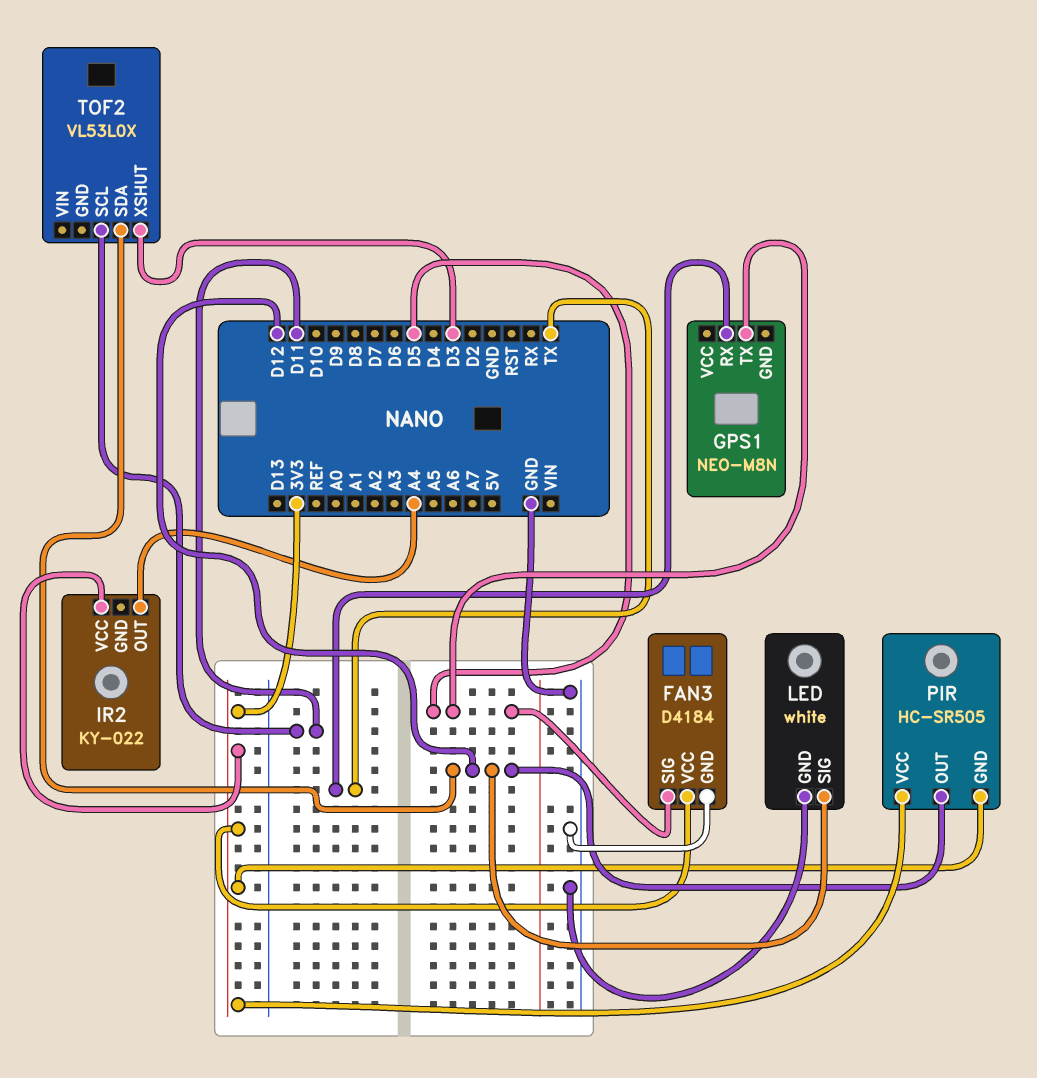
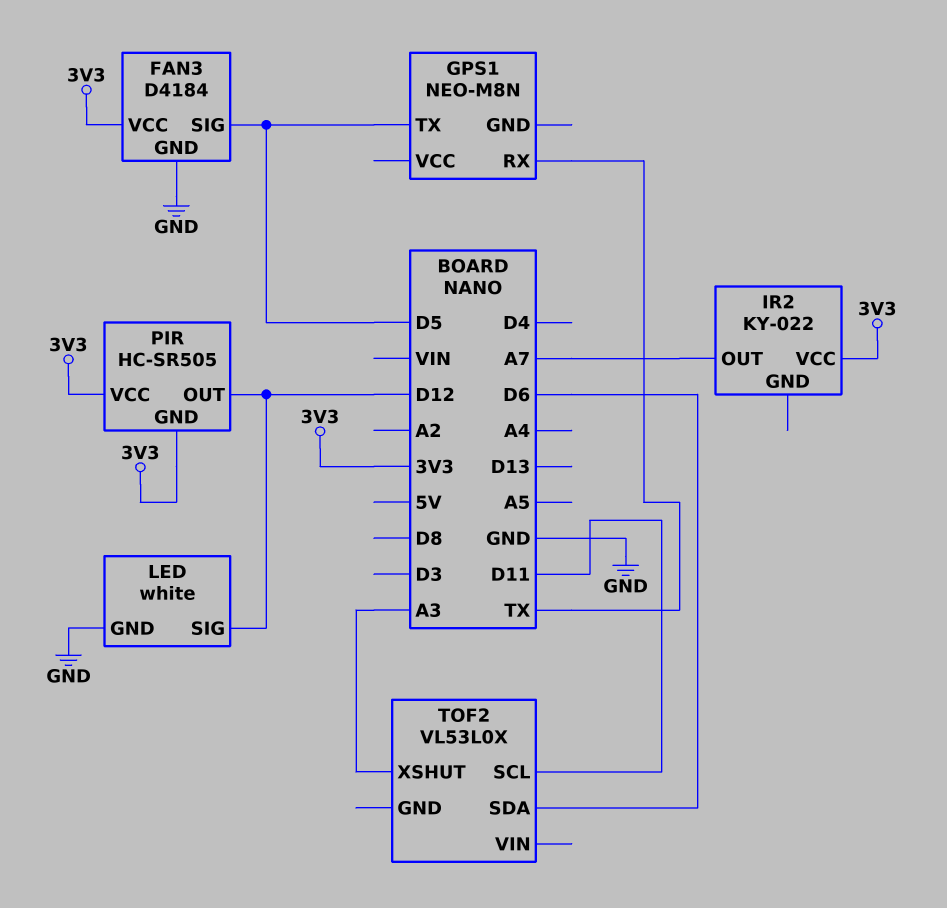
IR2 pin OUT: A4 -> A7
TOF2 pin SDA: D12 -> D6
TOF2 pin XSHUT: D3 -> A3

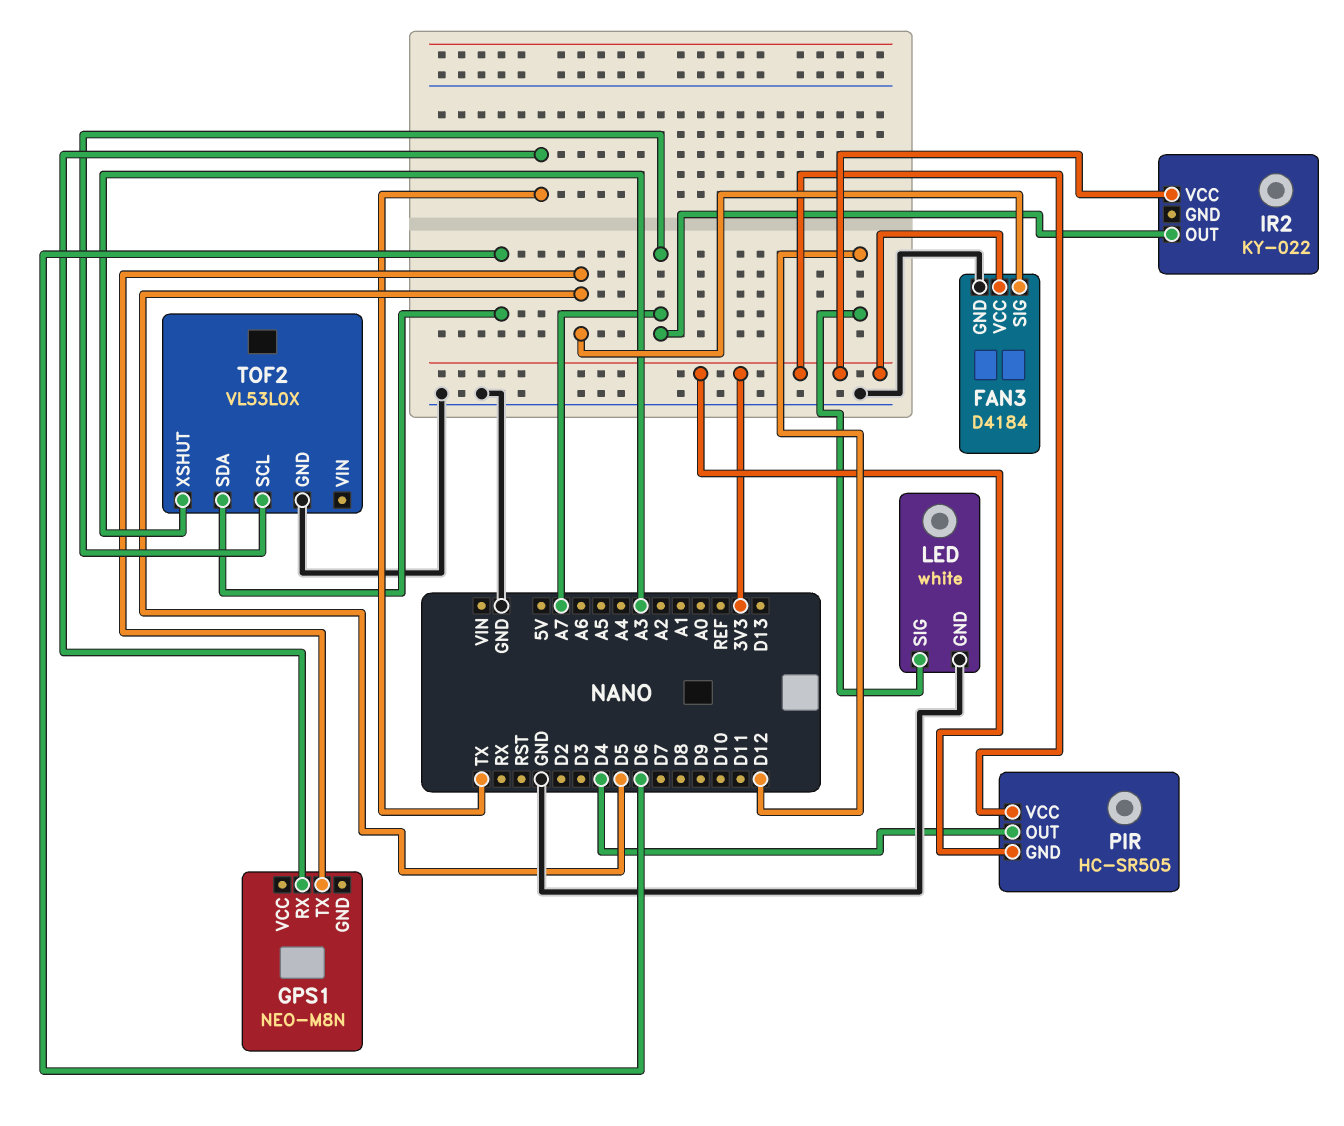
PIR pin OUT: D12 -> D4
TOF2 pin GND: none -> GND
TOF2 pin SCL: D11 -> A7

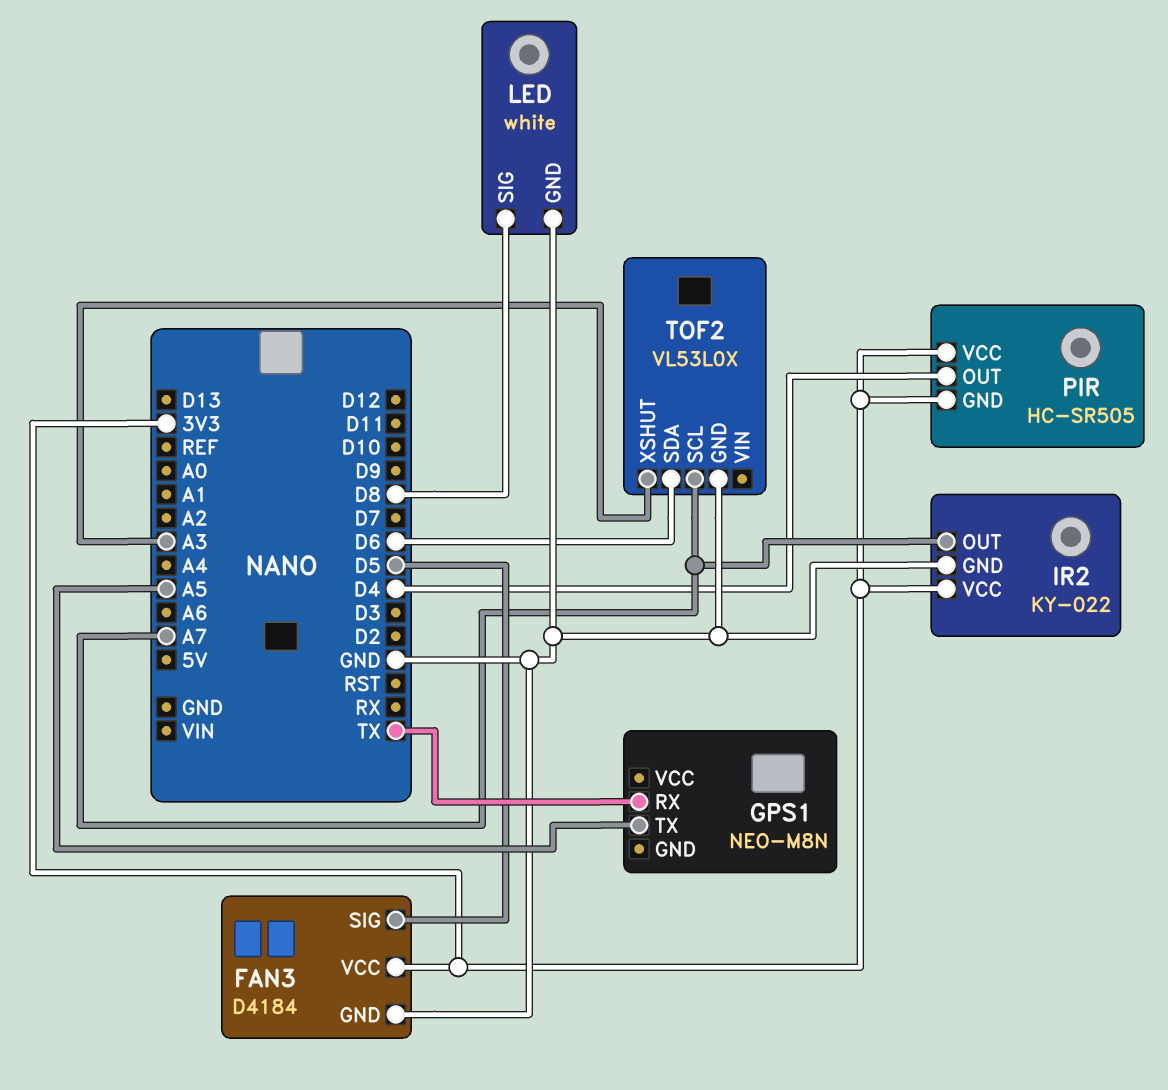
GPS1 pin TX: D5 -> A5
IR2 pin GND: none -> GND
LED pin SIG: D12 -> D8

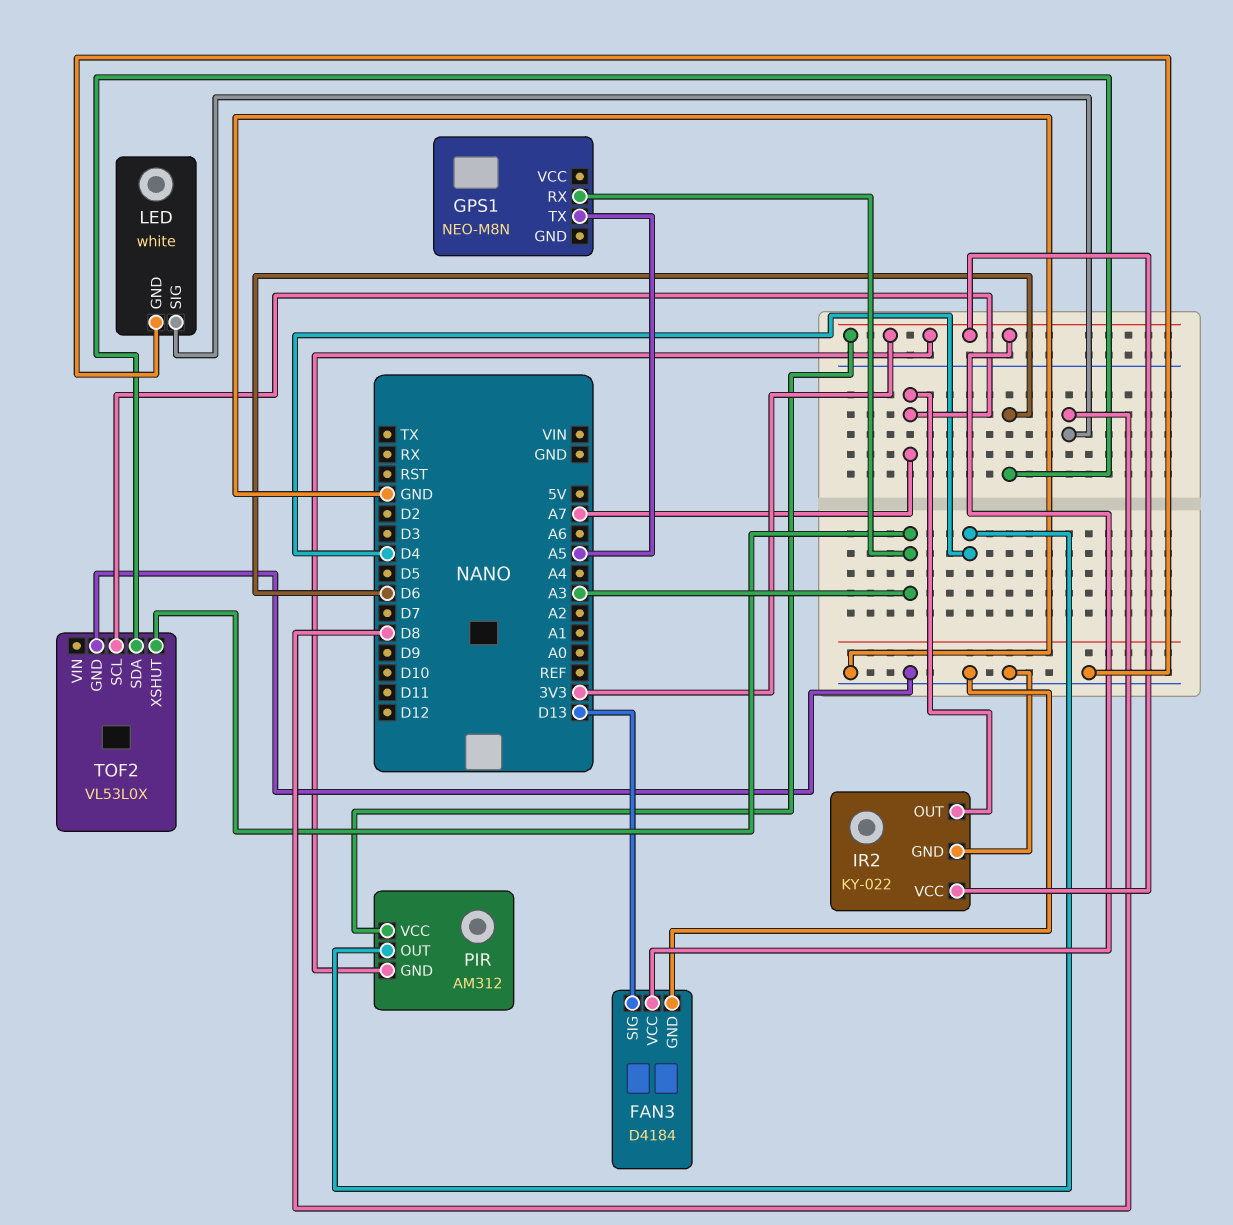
FAN3 pin SIG: D5 -> D13
GPS1 pin RX: TX -> A3
PIR: HC-SR505 -> AM312

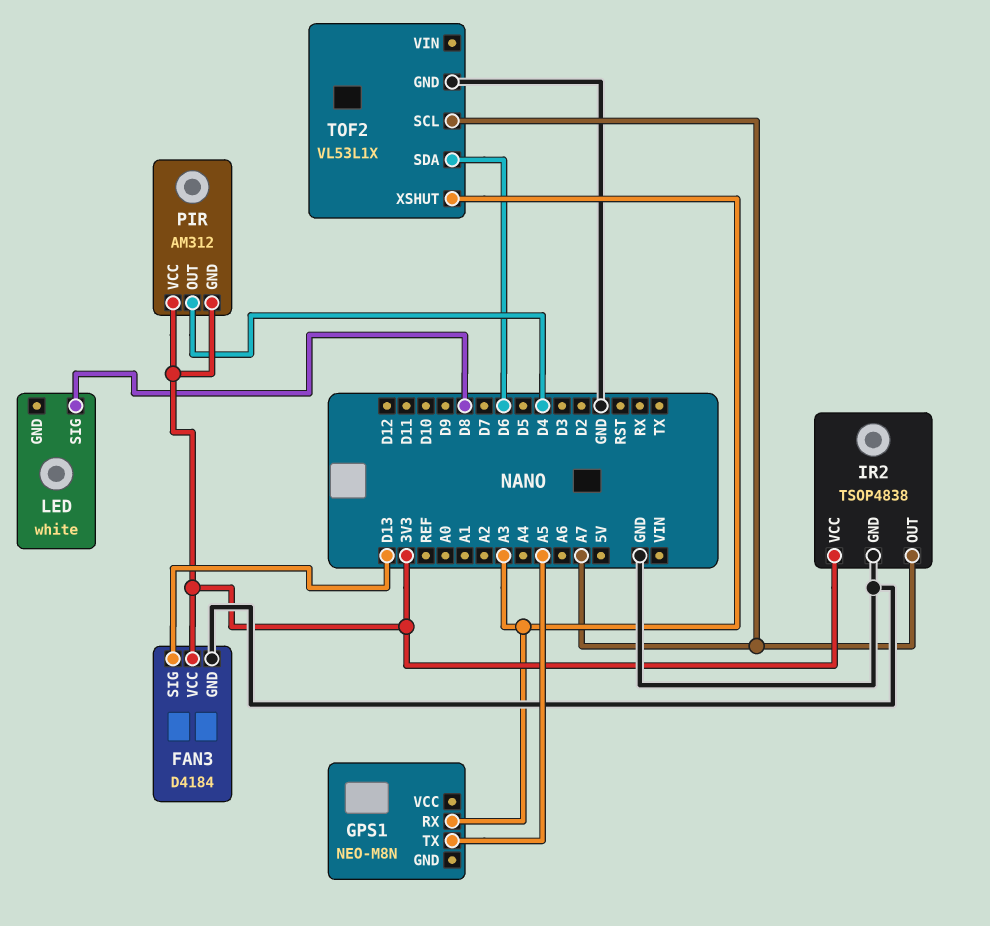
IR2: KY-022 -> TSOP4838
LED pin GND: GND -> none
TOF2: VL53L0X -> VL53L1X

